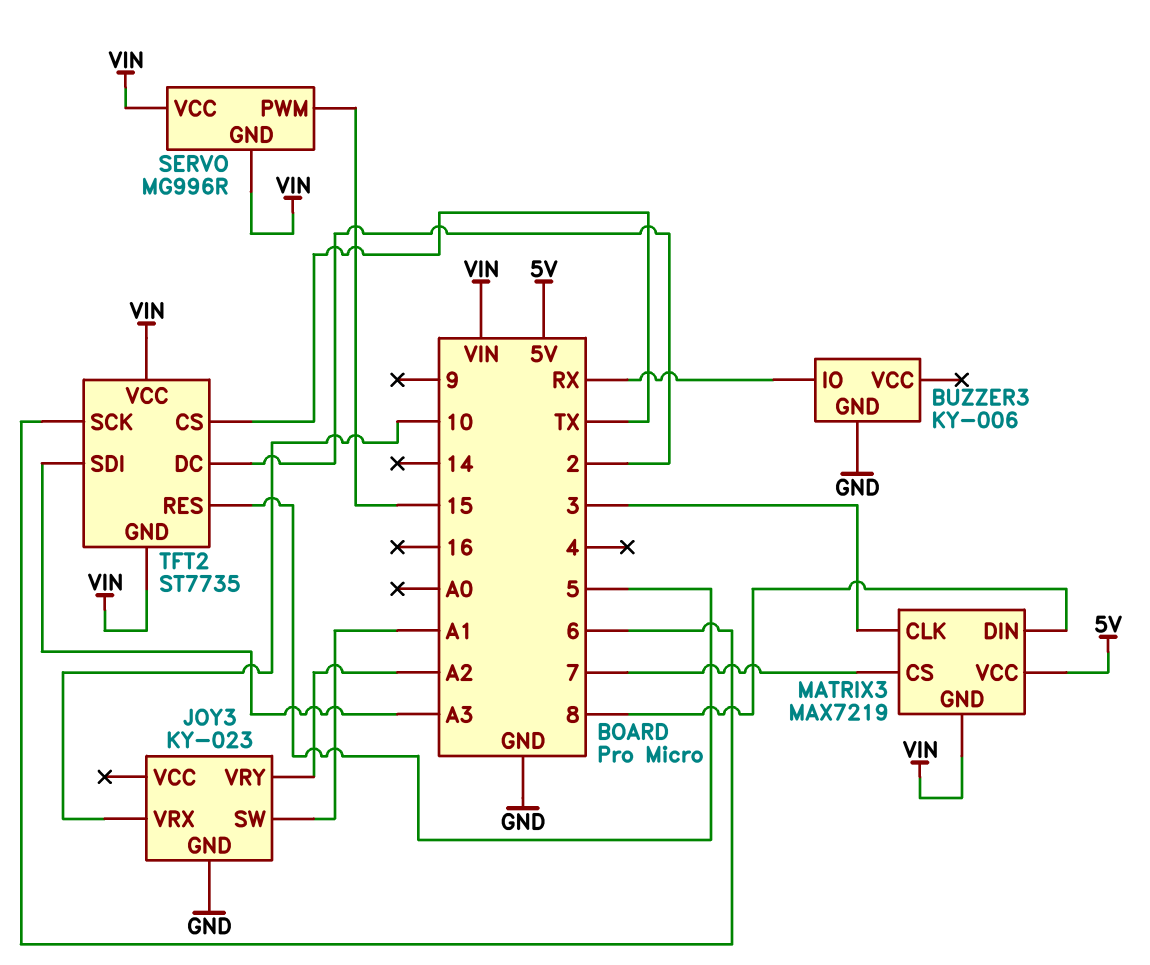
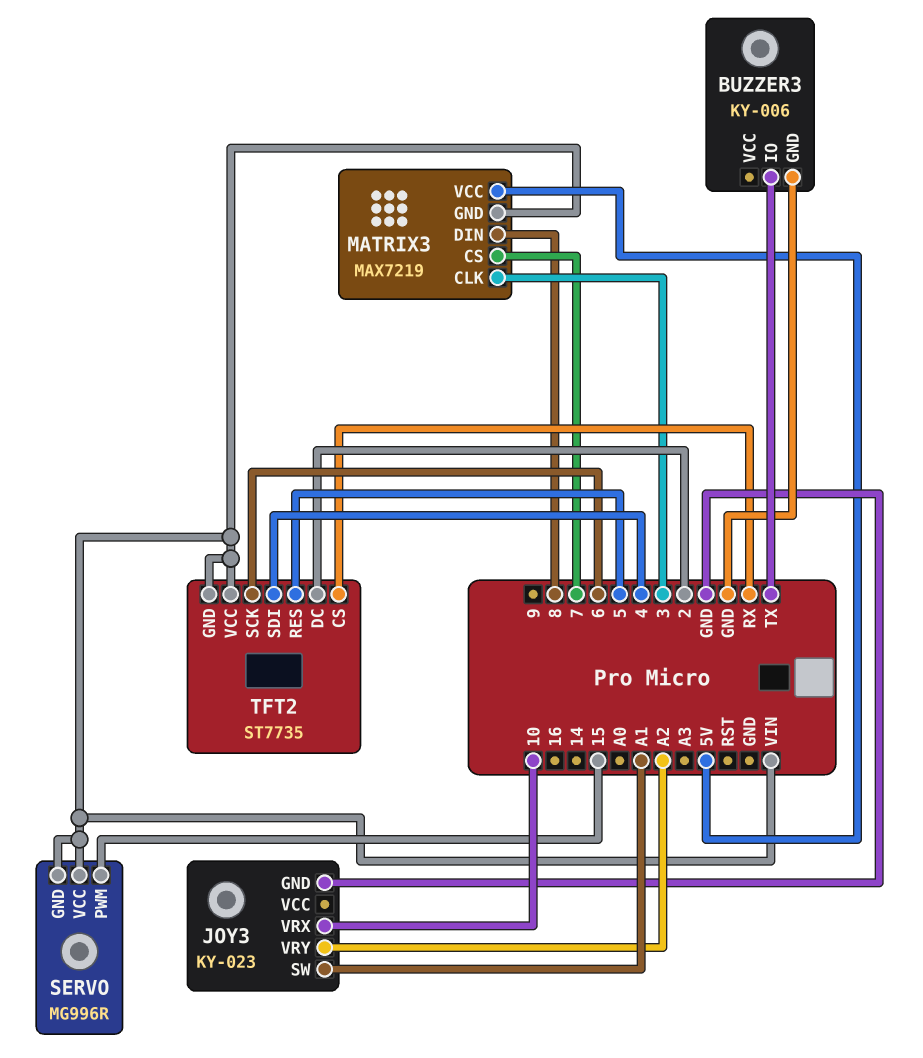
BUZZER3 pin IO: RX -> TX
TFT2 pin CS: TX -> RX
TFT2 pin SDI: A3 -> 4

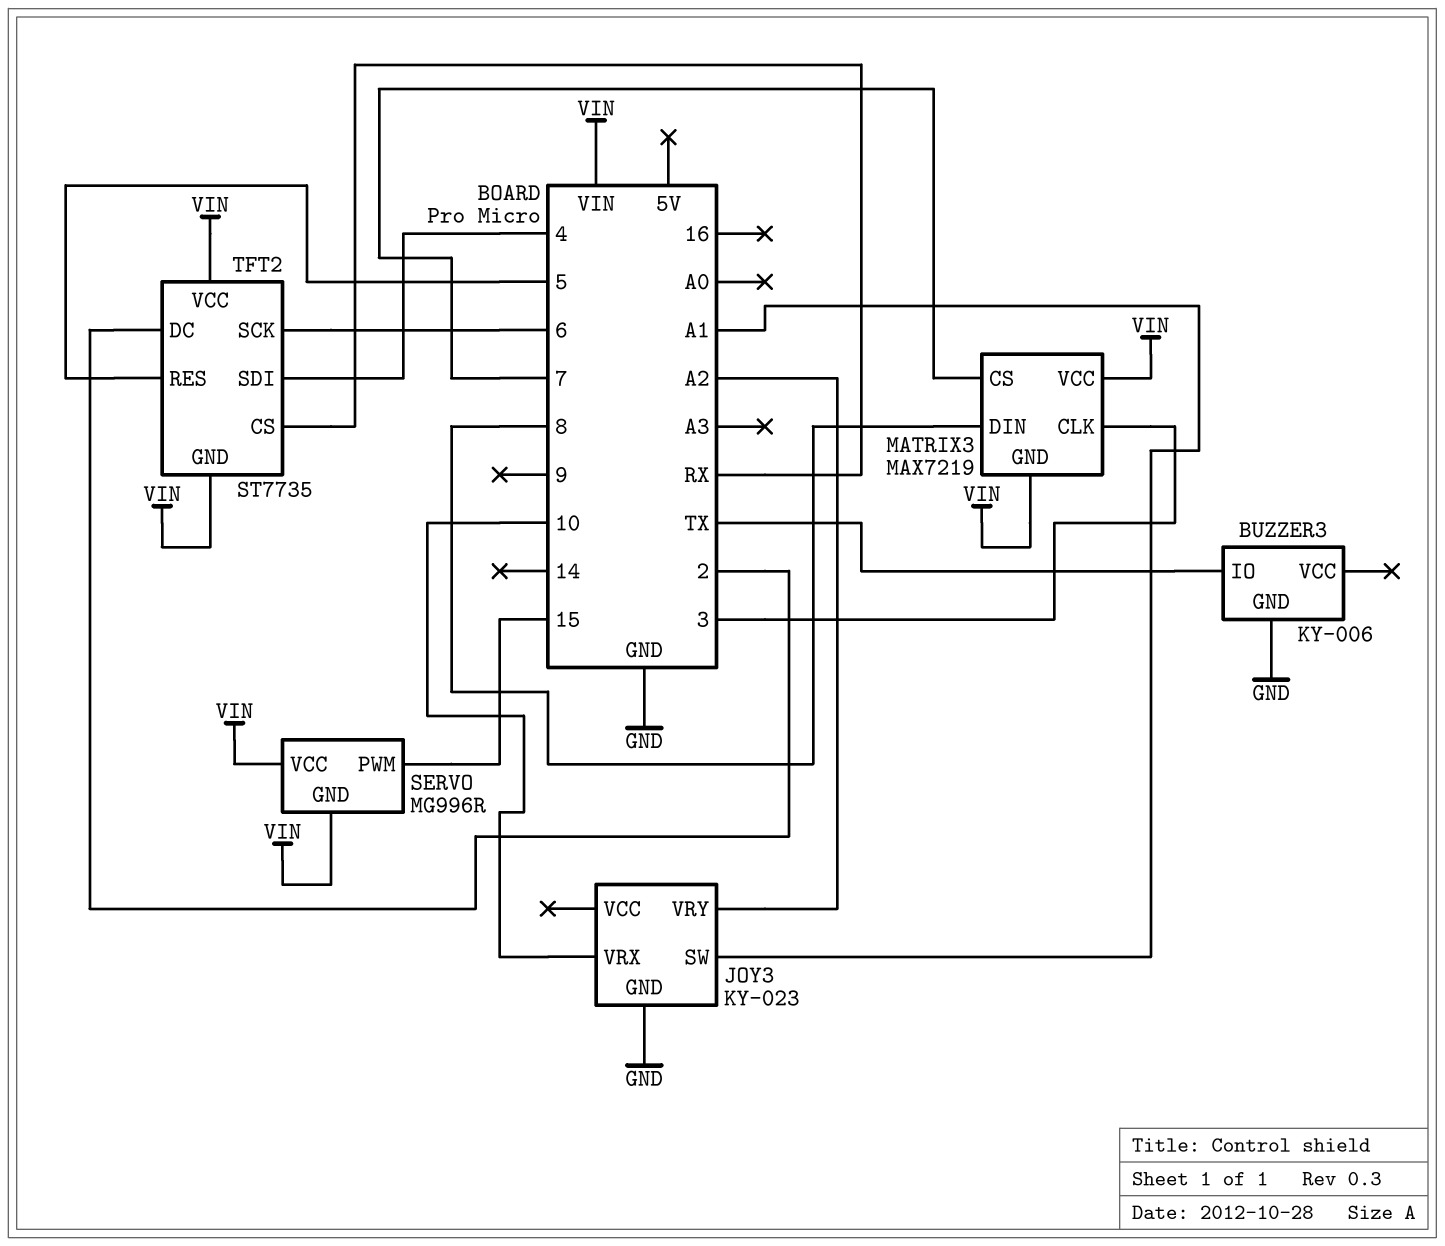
MATRIX3 pin VCC: 5V -> VIN

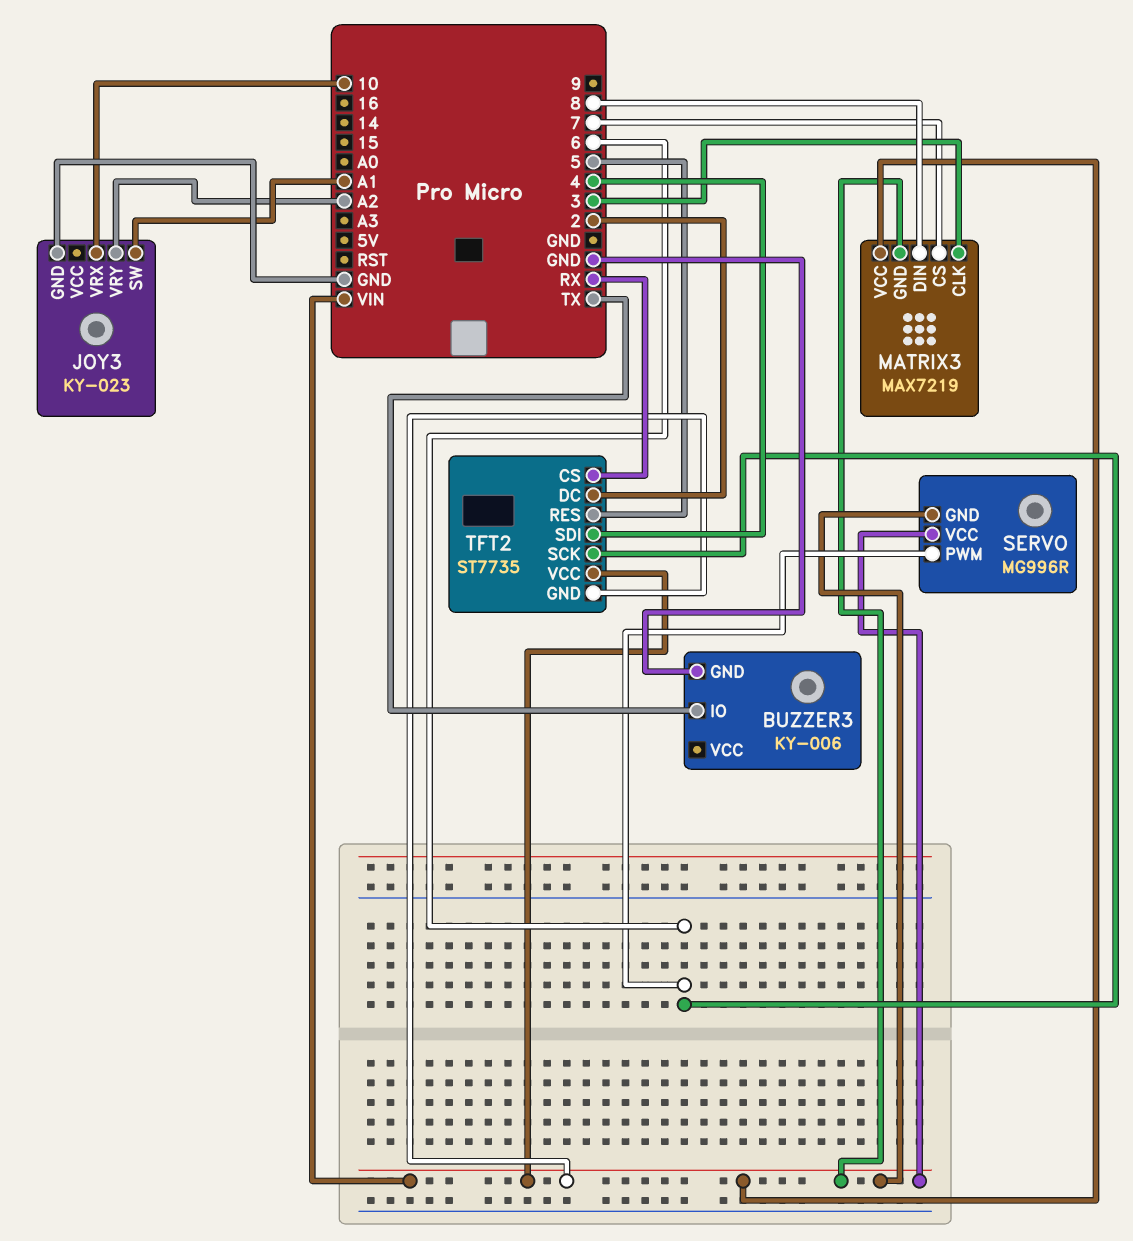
SERVO pin PWM: 15 -> 6

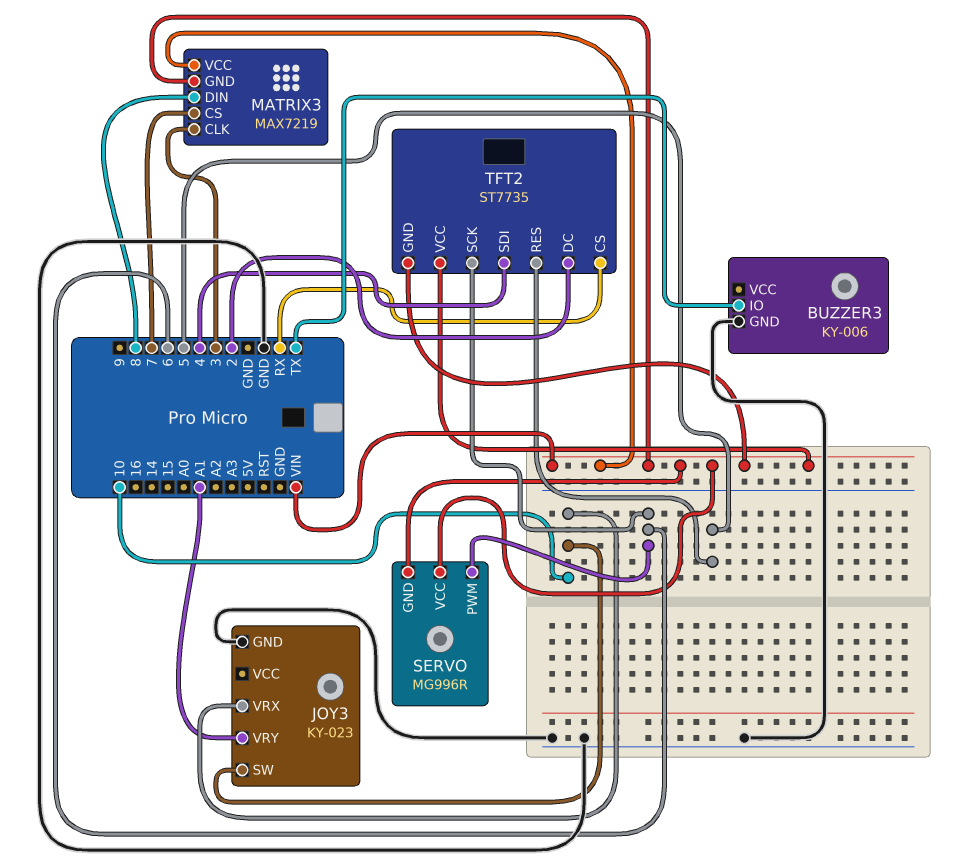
JOY3 pin SW: A1 -> 10
JOY3 pin VRY: A2 -> A1

